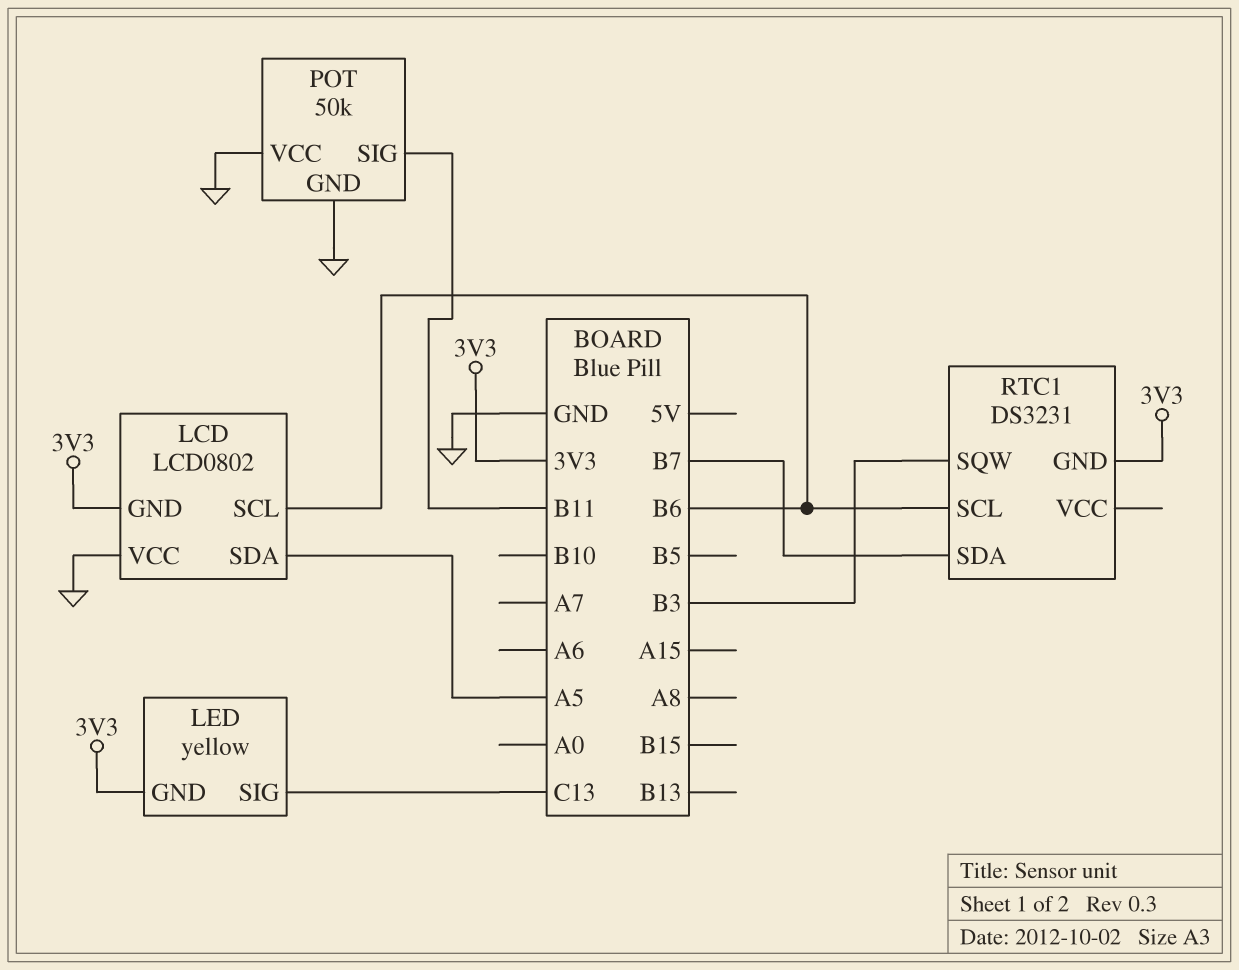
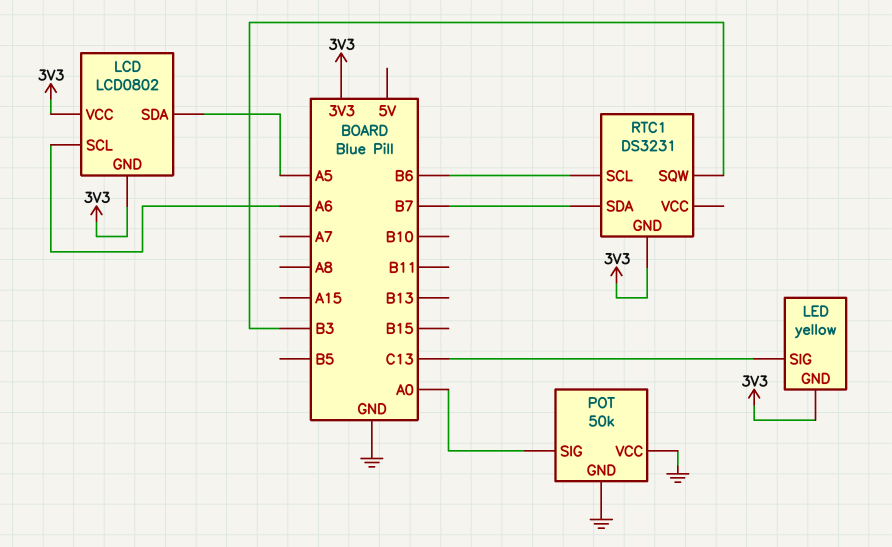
LCD pin SCL: B6 -> A6
LCD pin VCC: GND -> 3V3
POT pin SIG: B11 -> A0

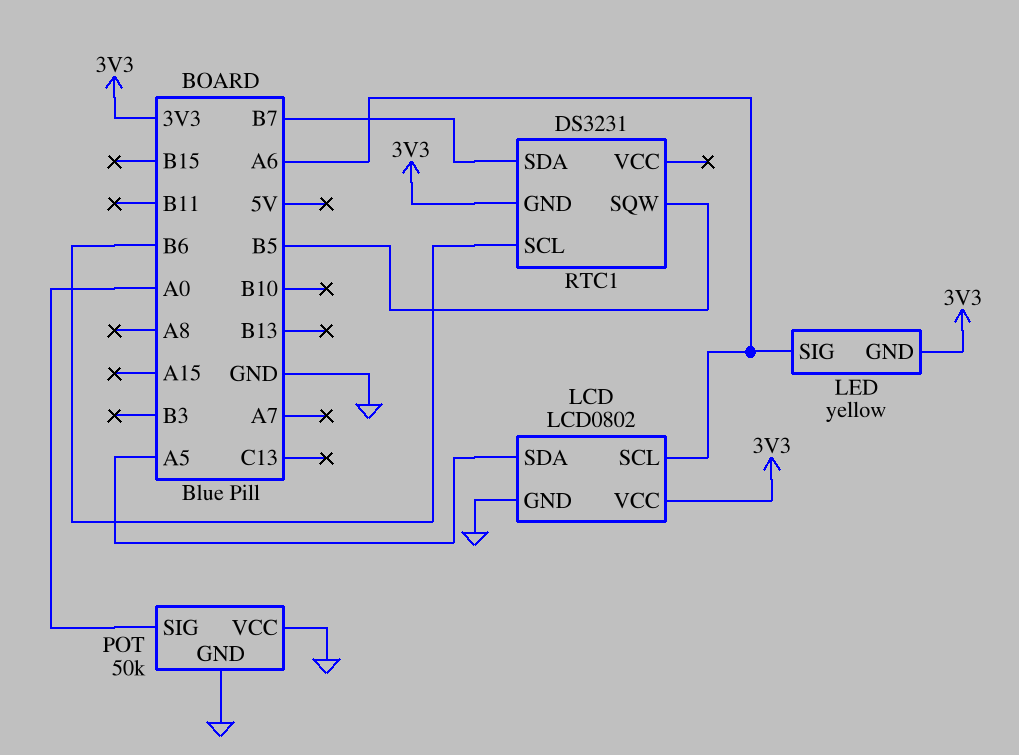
LCD pin GND: 3V3 -> GND
LED pin SIG: C13 -> A6
RTC1 pin SQW: B3 -> B5

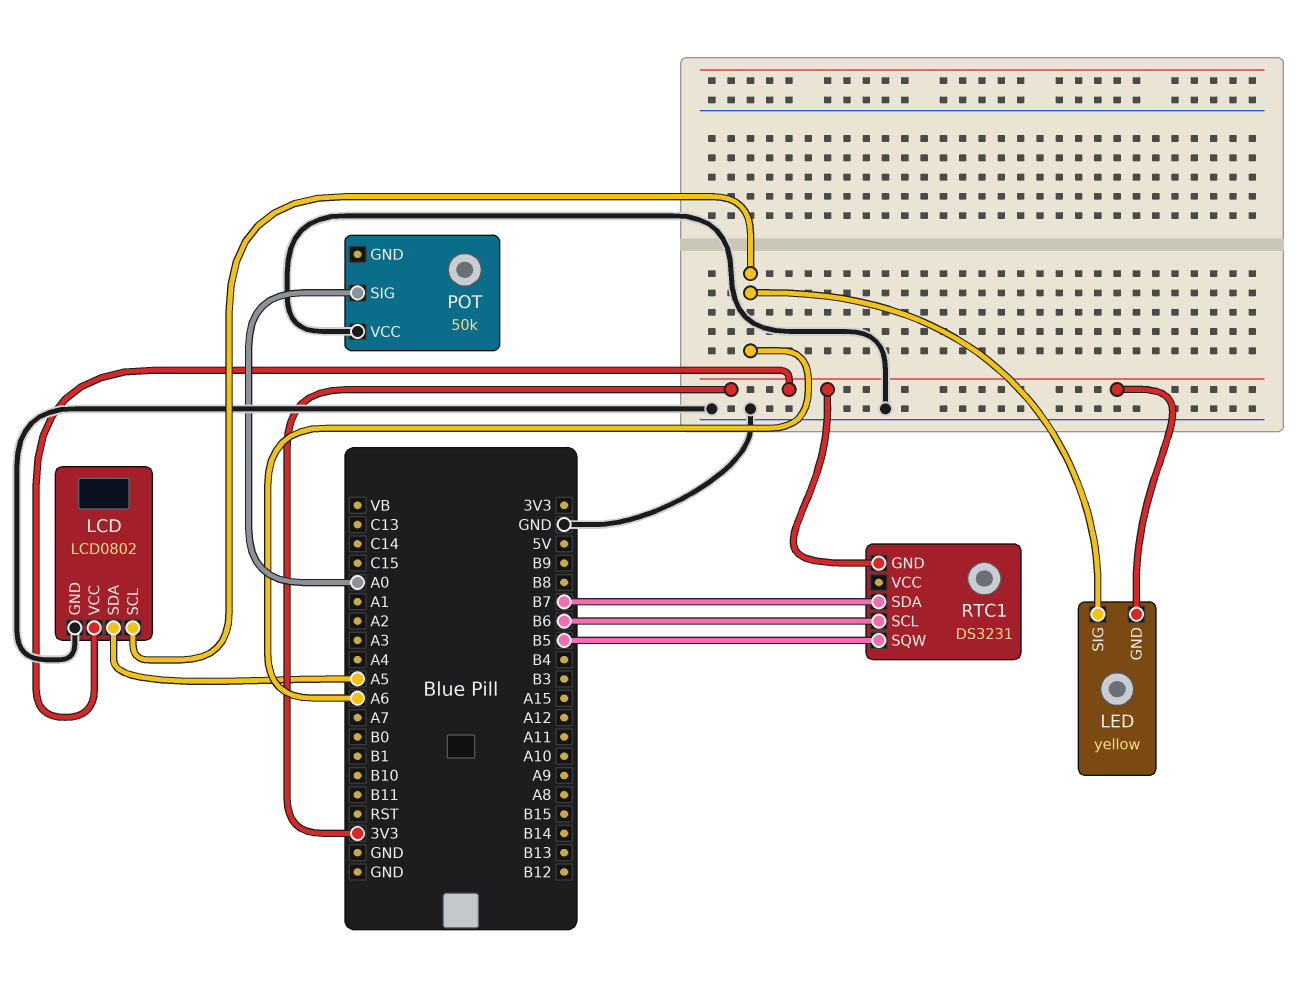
POT pin GND: GND -> none

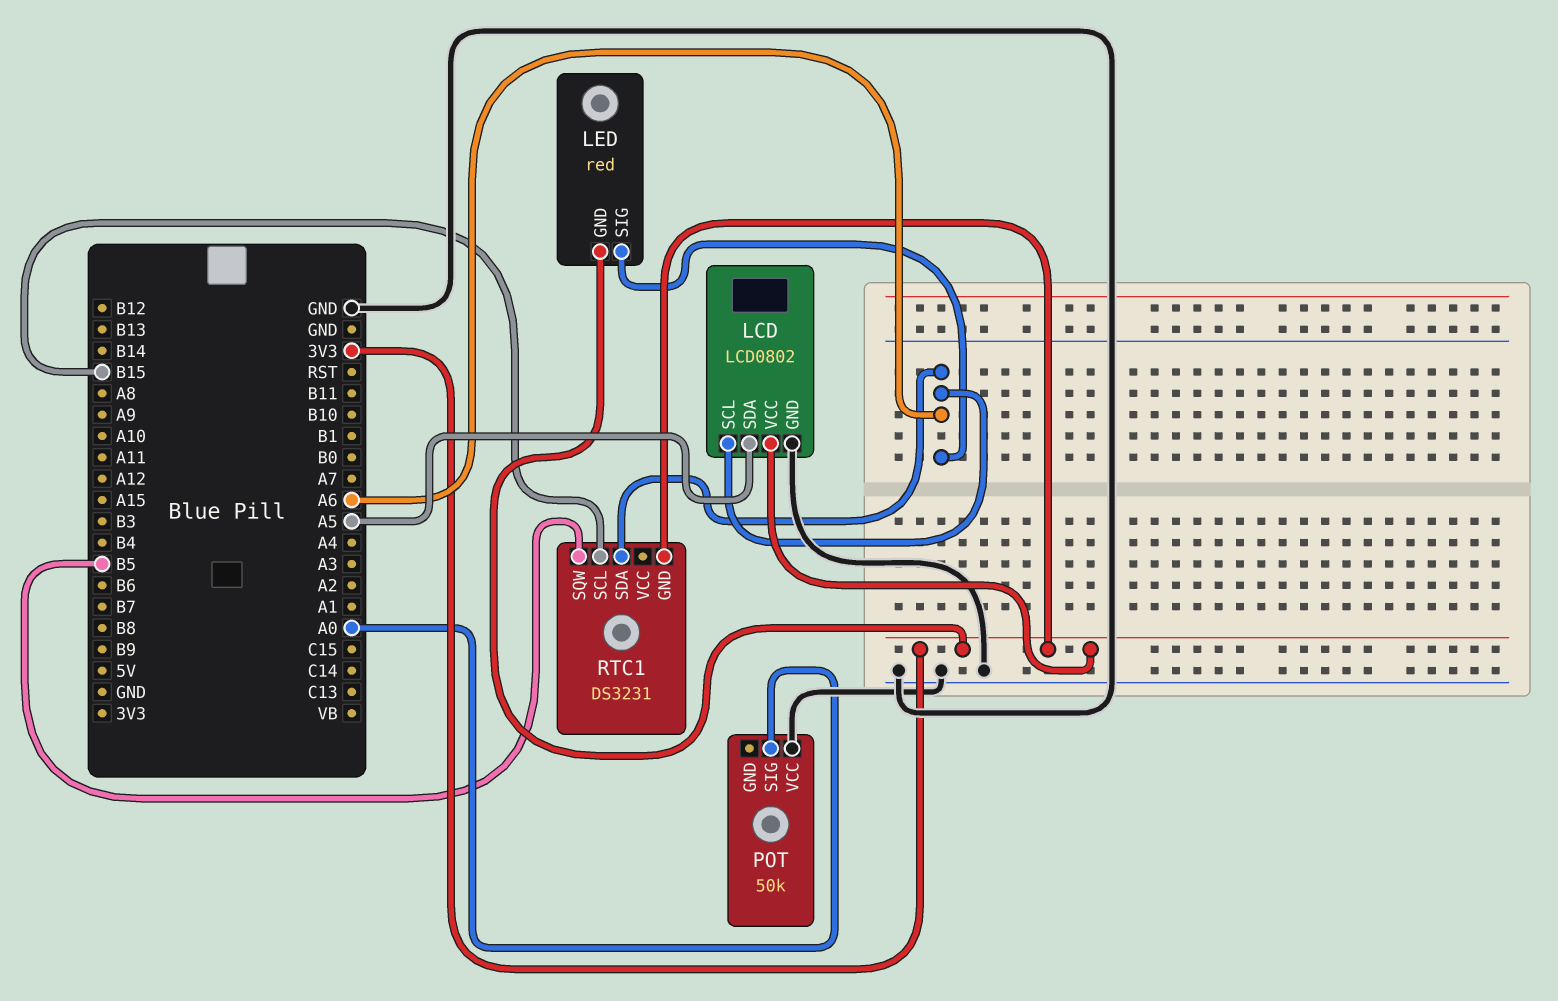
LED: yellow -> red
RTC1 pin SCL: B6 -> B15
RTC1 pin SDA: B7 -> A6

